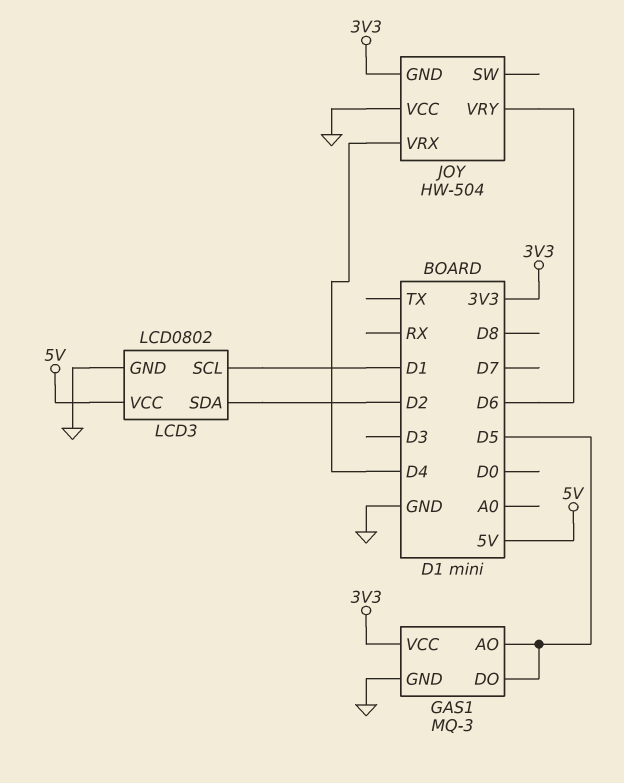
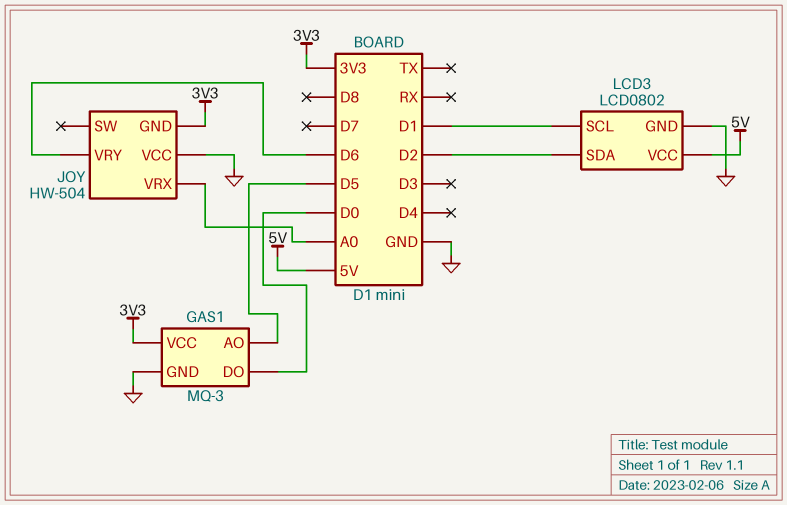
GAS1 pin DO: D5 -> D0
JOY pin VRX: D4 -> A0

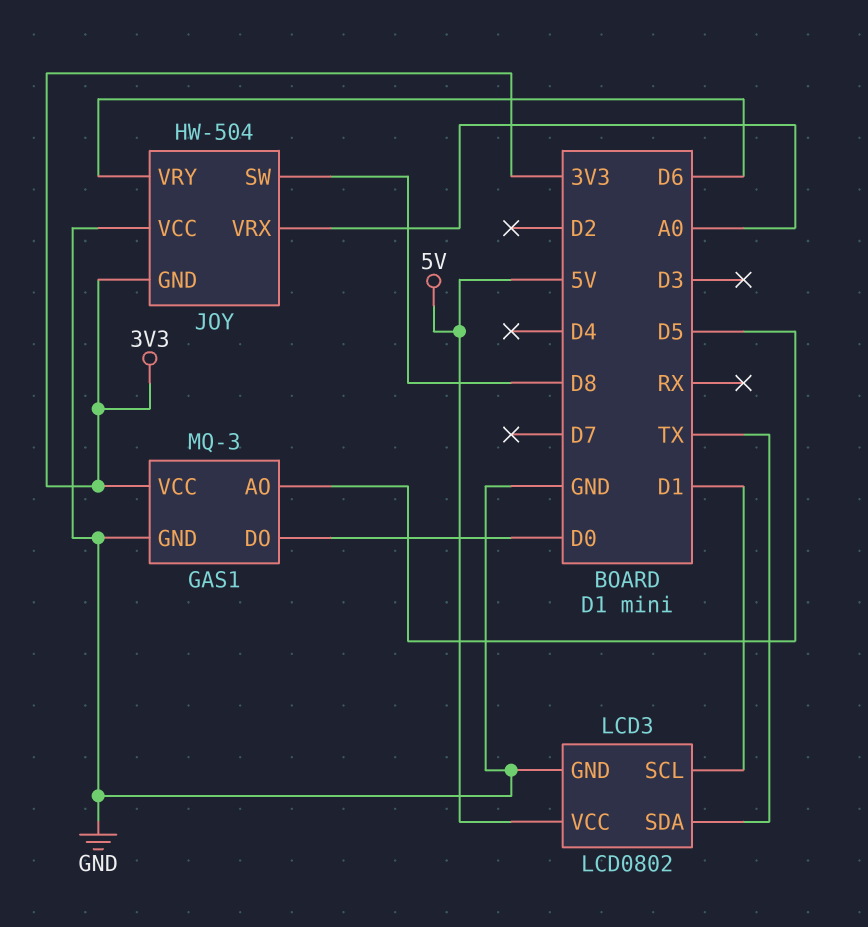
JOY pin SW: none -> D8
LCD3 pin SDA: D2 -> TX

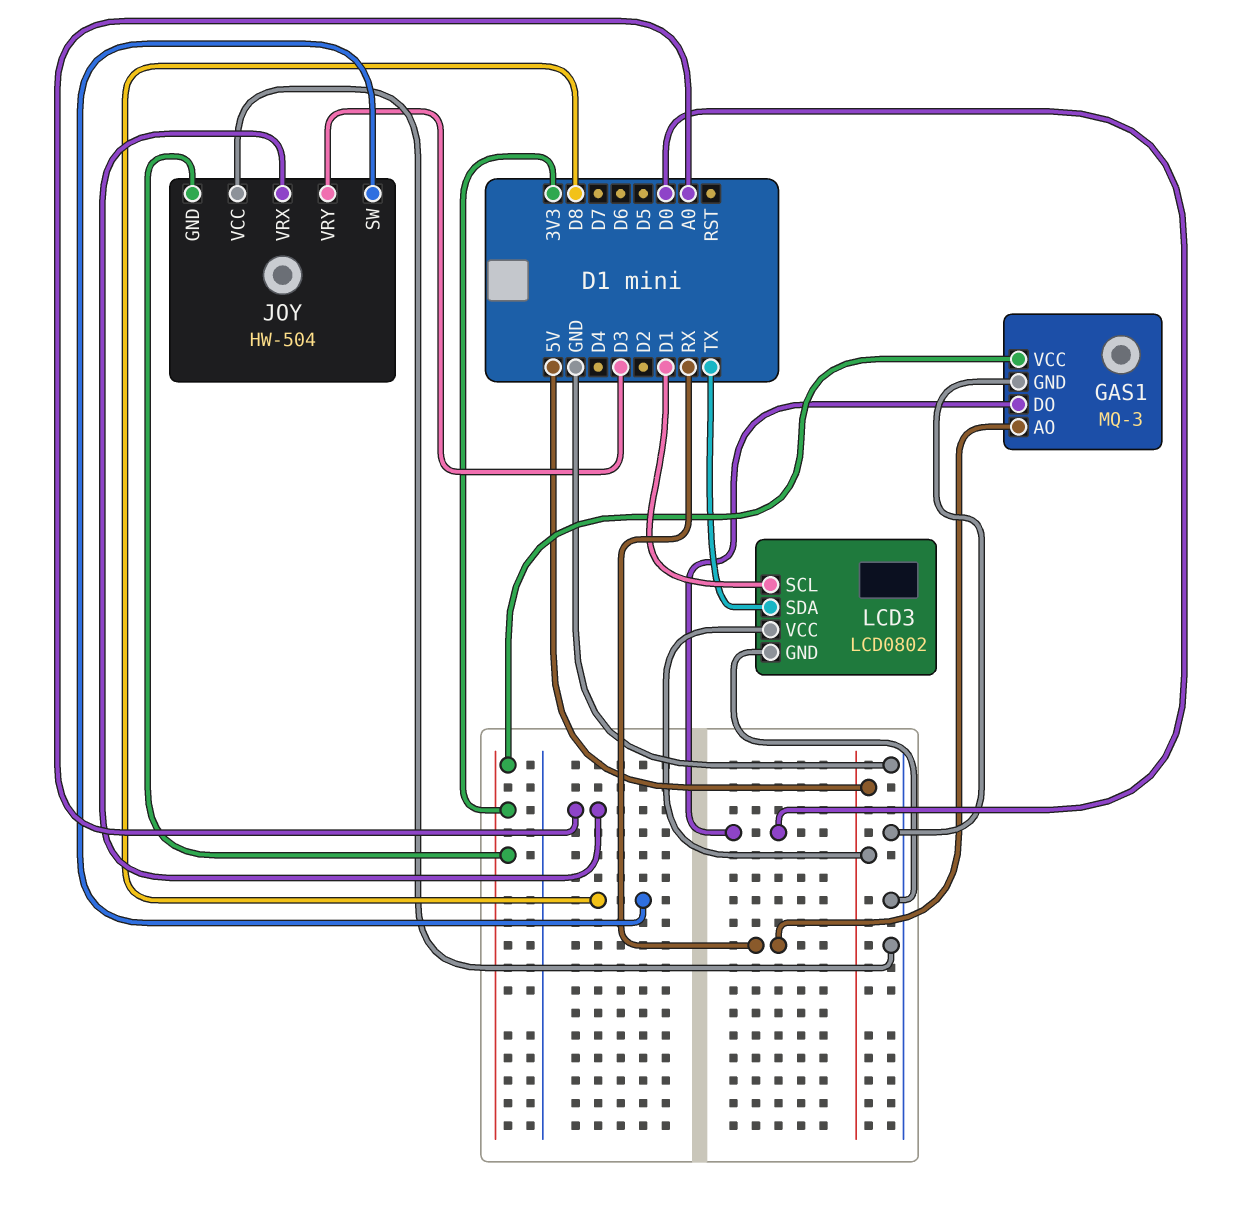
GAS1 pin AO: D5 -> RX
JOY pin VRY: D6 -> D3

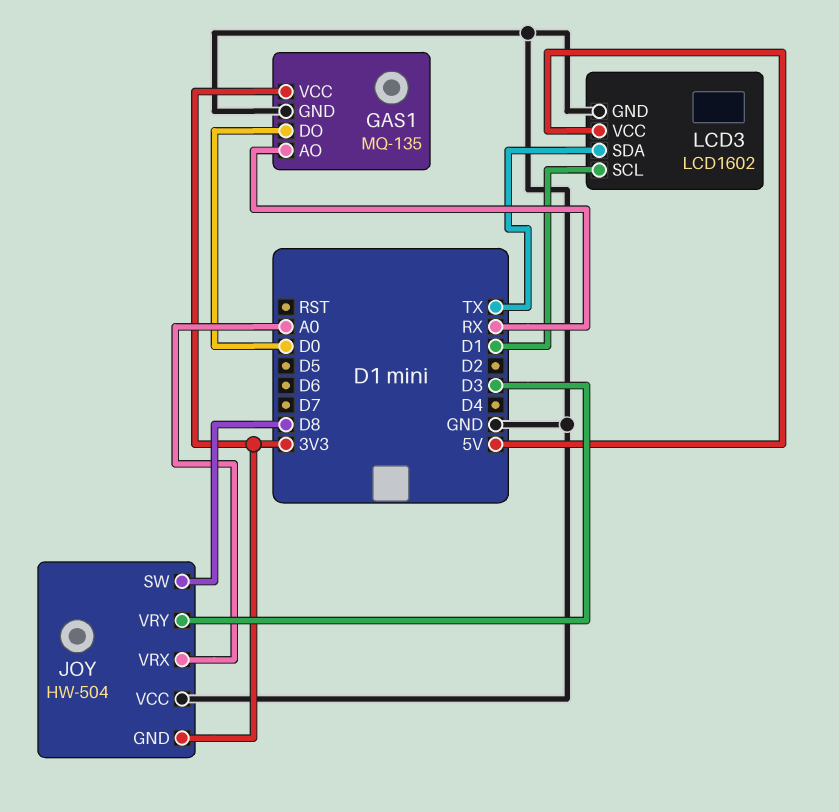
GAS1: MQ-3 -> MQ-135
LCD3: LCD0802 -> LCD1602

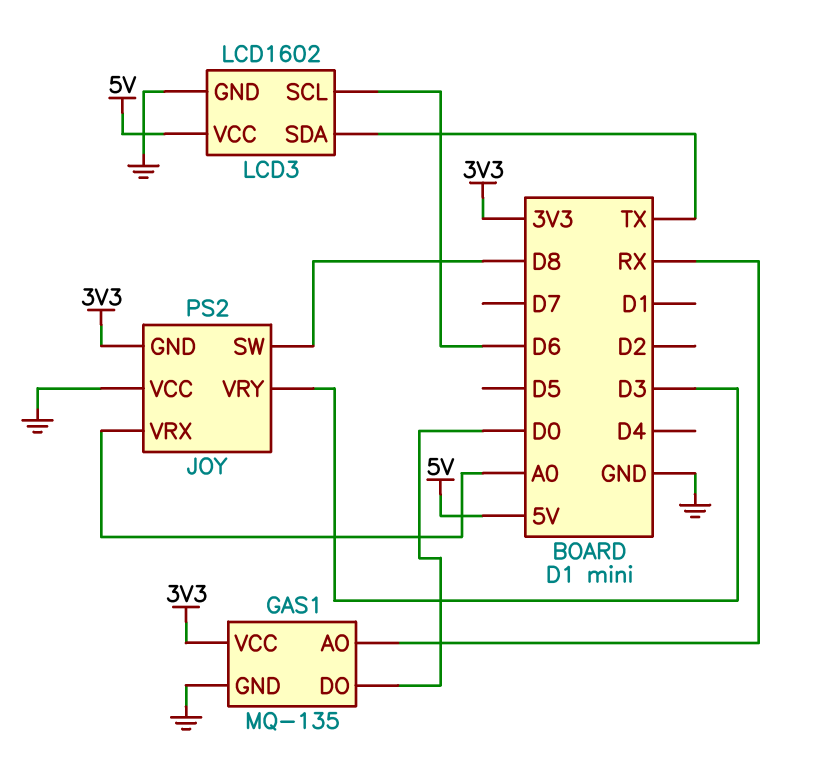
JOY: HW-504 -> PS2
LCD3 pin SCL: D1 -> D6

